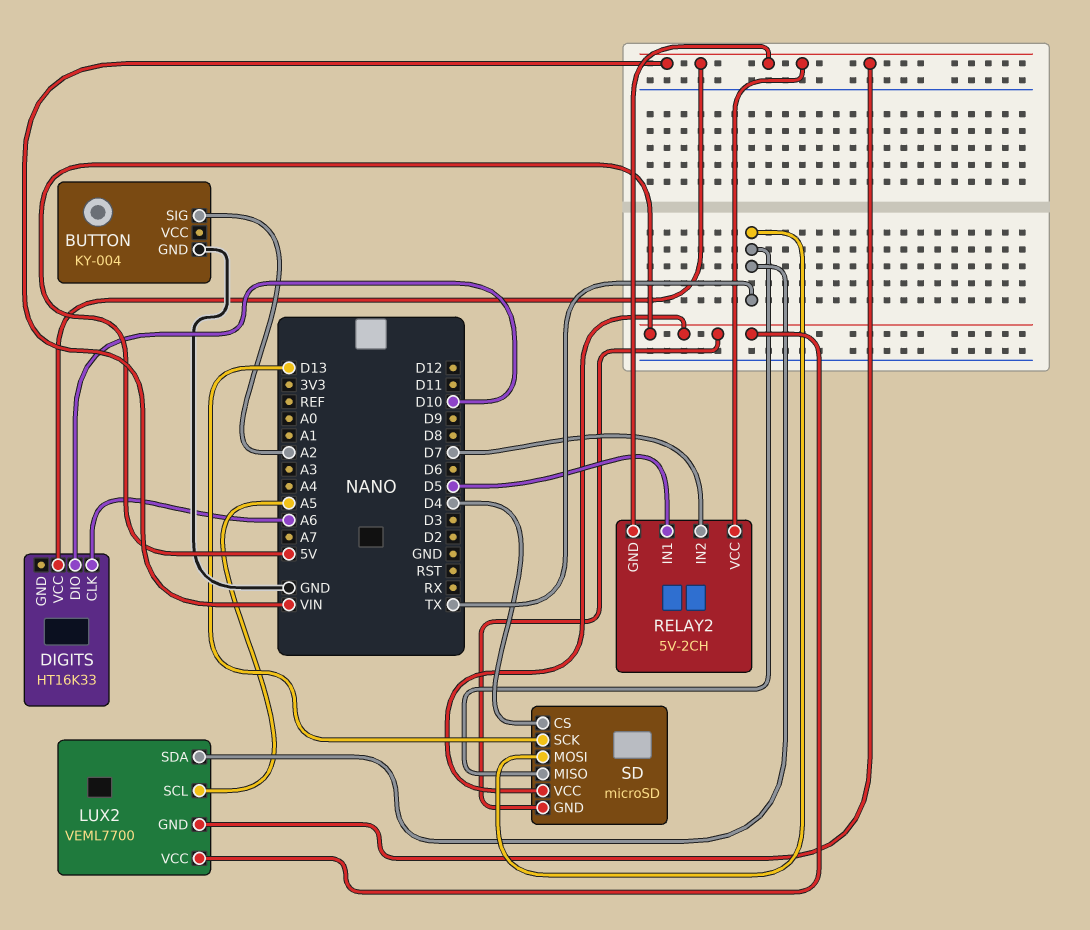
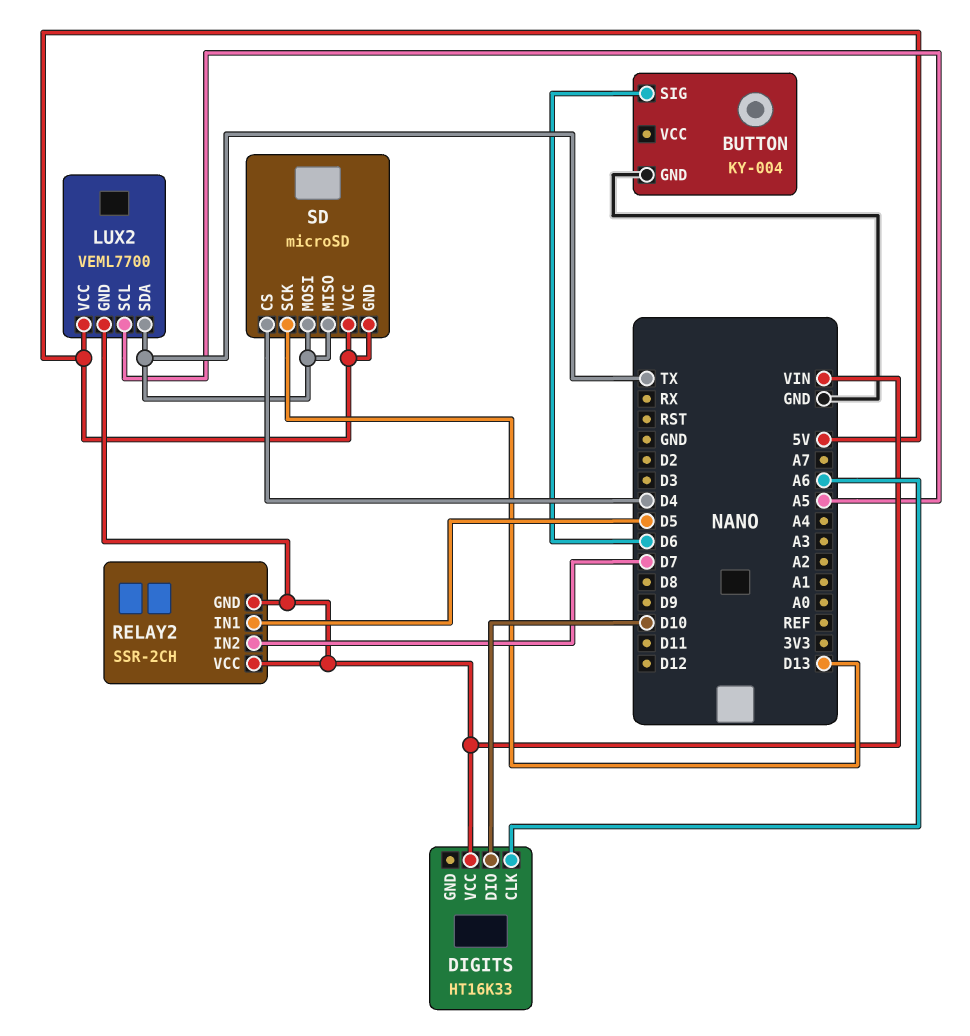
BUTTON pin SIG: A2 -> D6
RELAY2: 5V-2CH -> SSR-2CH

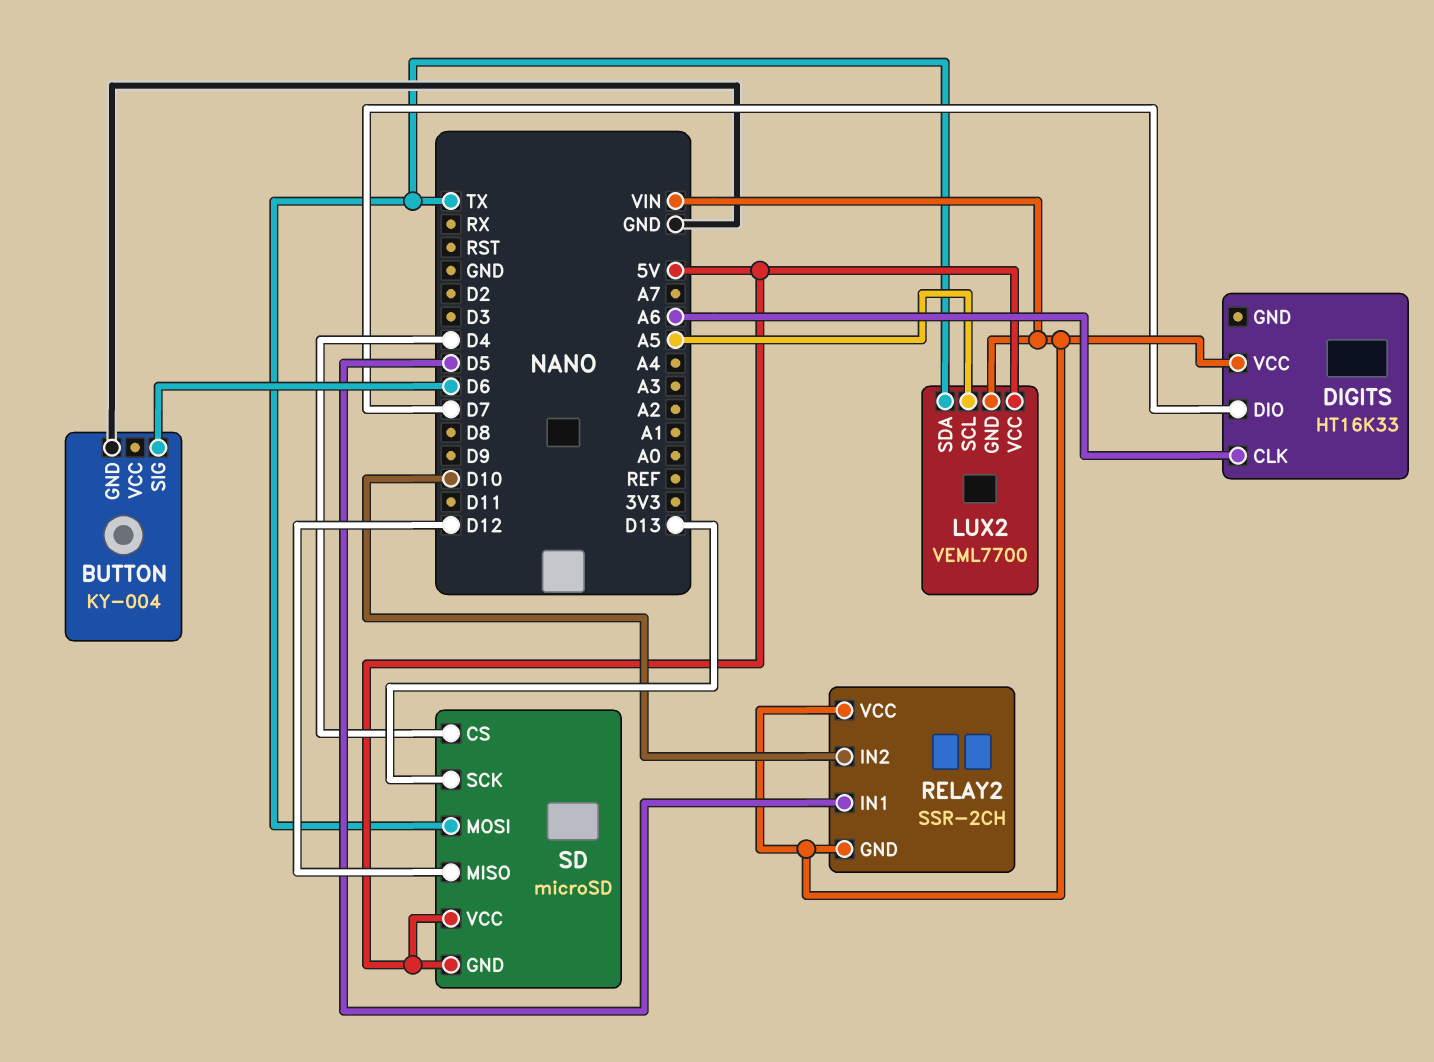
DIGITS pin DIO: D10 -> D7
RELAY2 pin IN2: D7 -> D10
SD pin MISO: TX -> D12

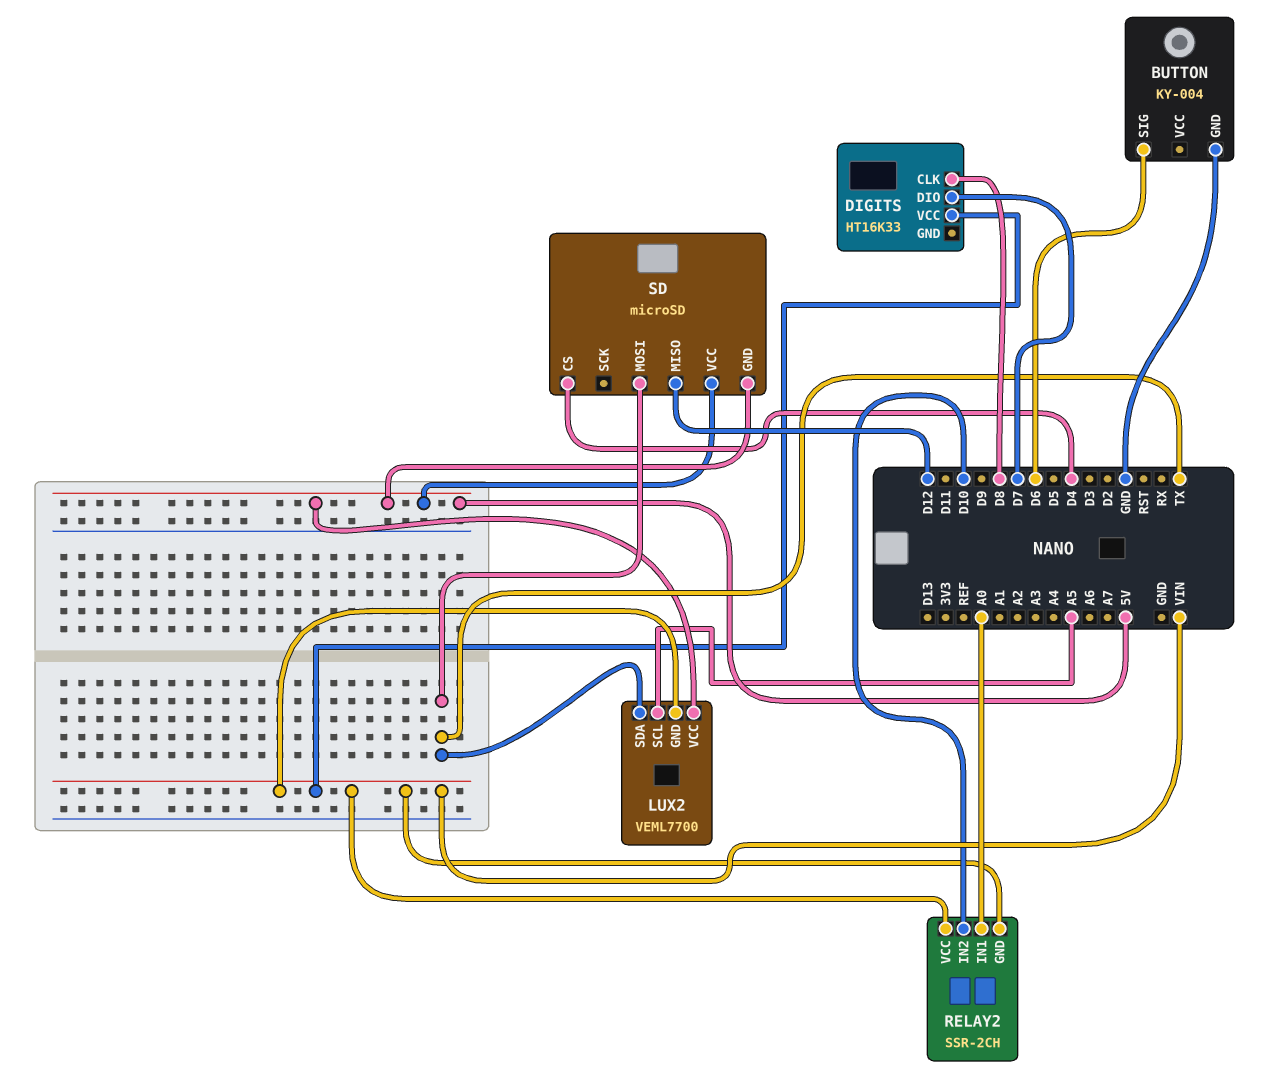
DIGITS pin CLK: A6 -> D8
RELAY2 pin IN1: D5 -> A0
SD pin SCK: D13 -> none

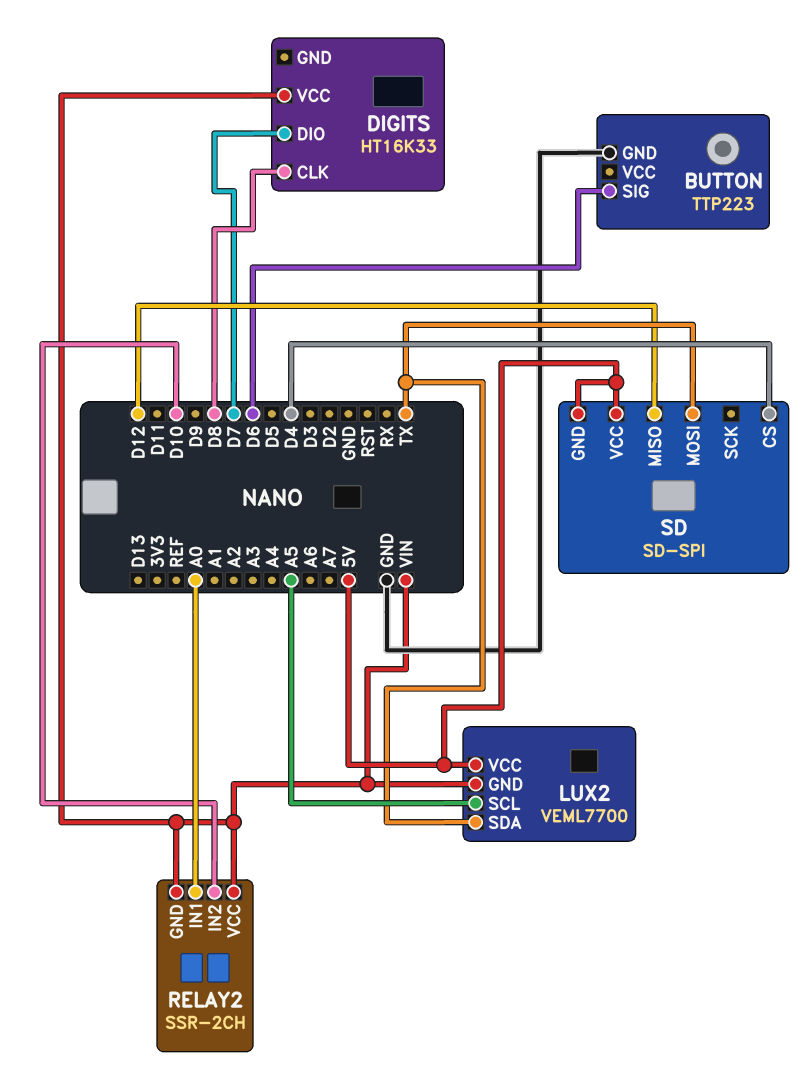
BUTTON: KY-004 -> TTP223
SD: microSD -> SD-SPI

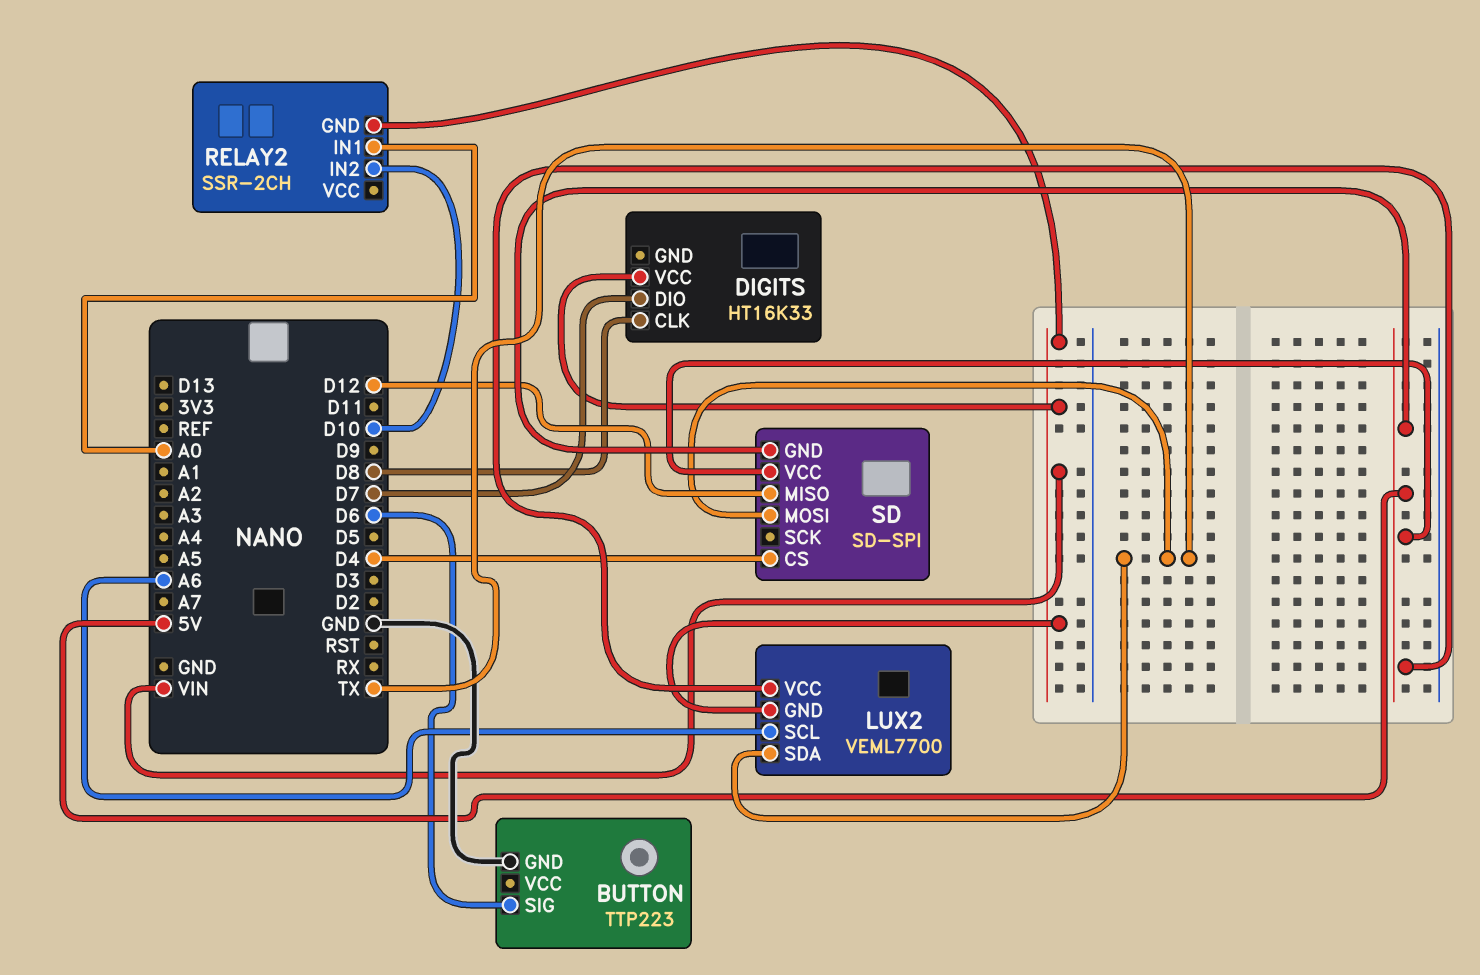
LUX2 pin SCL: A5 -> A6
RELAY2 pin VCC: VIN -> none

